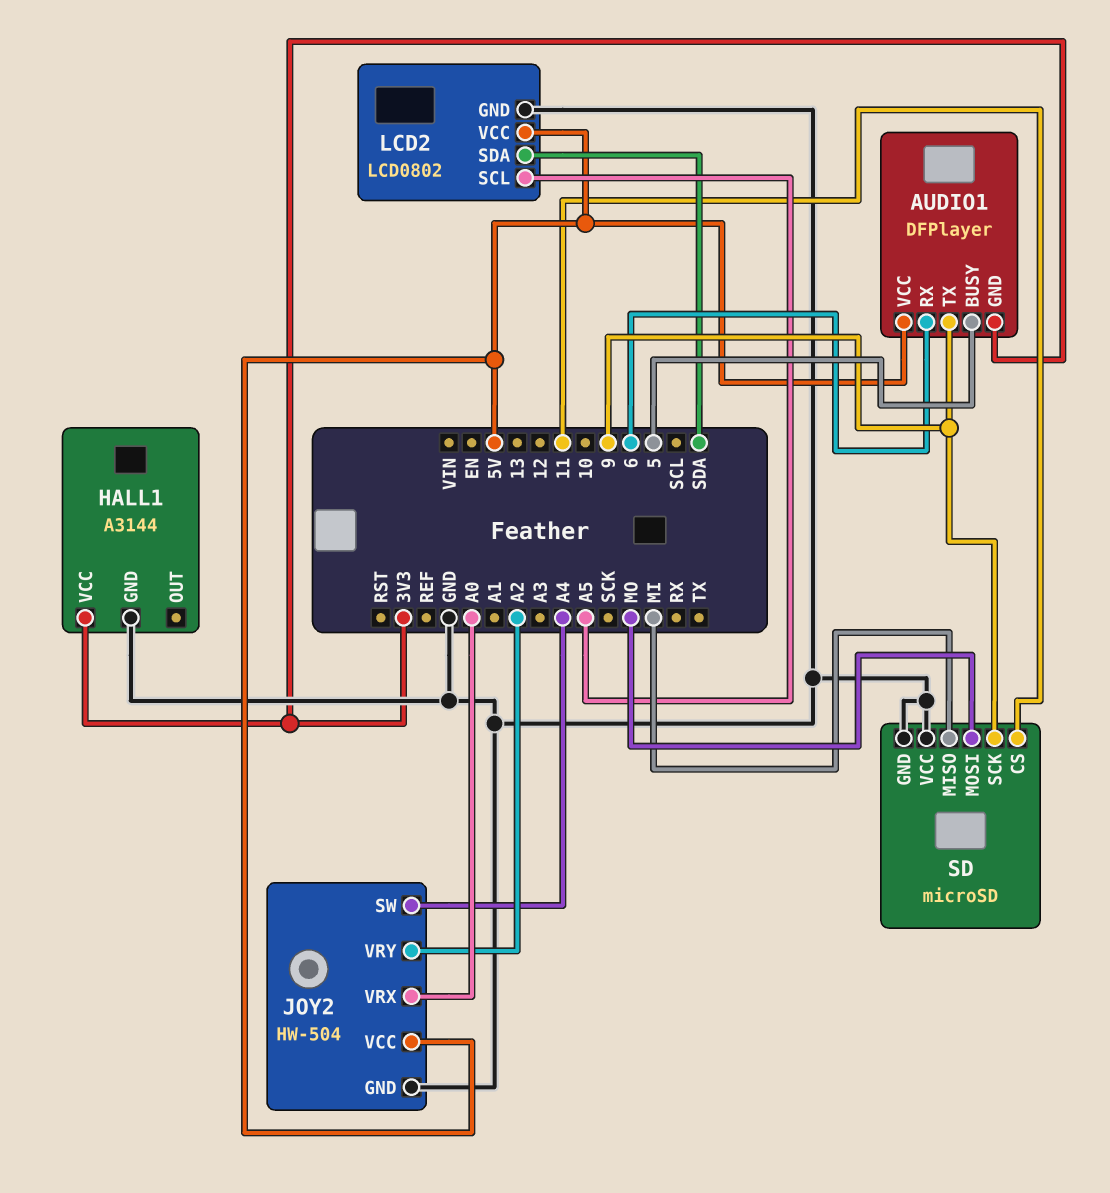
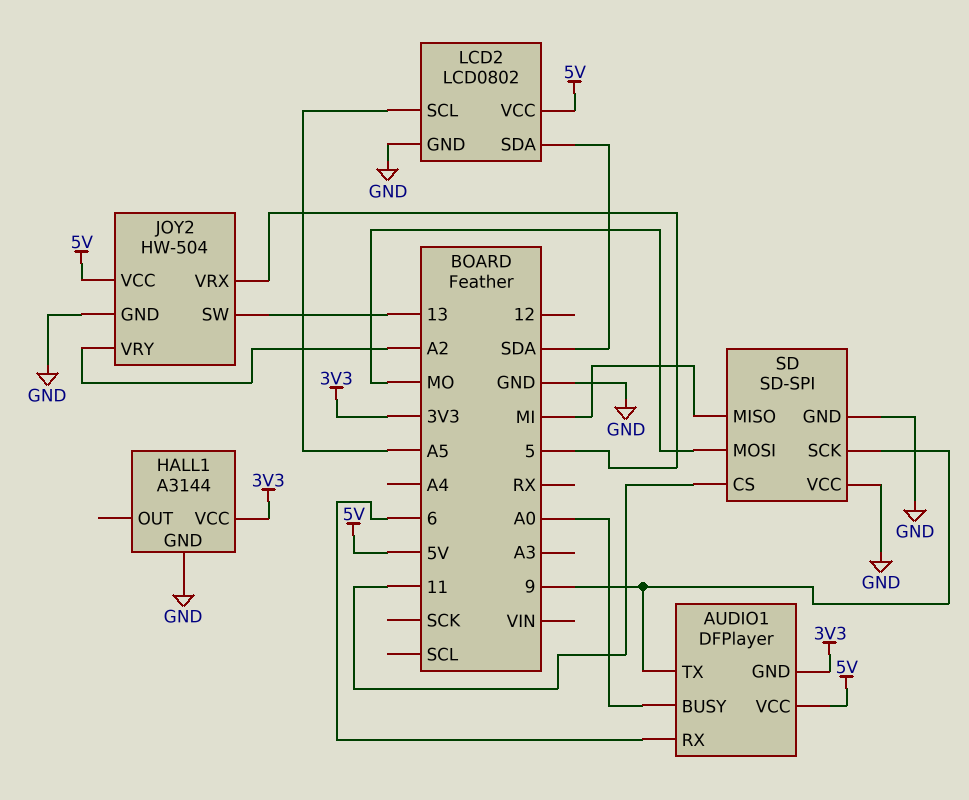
AUDIO1 pin BUSY: 5 -> A0
JOY2 pin SW: A4 -> 13
JOY2 pin VRX: A0 -> 5
SD: microSD -> SD-SPI

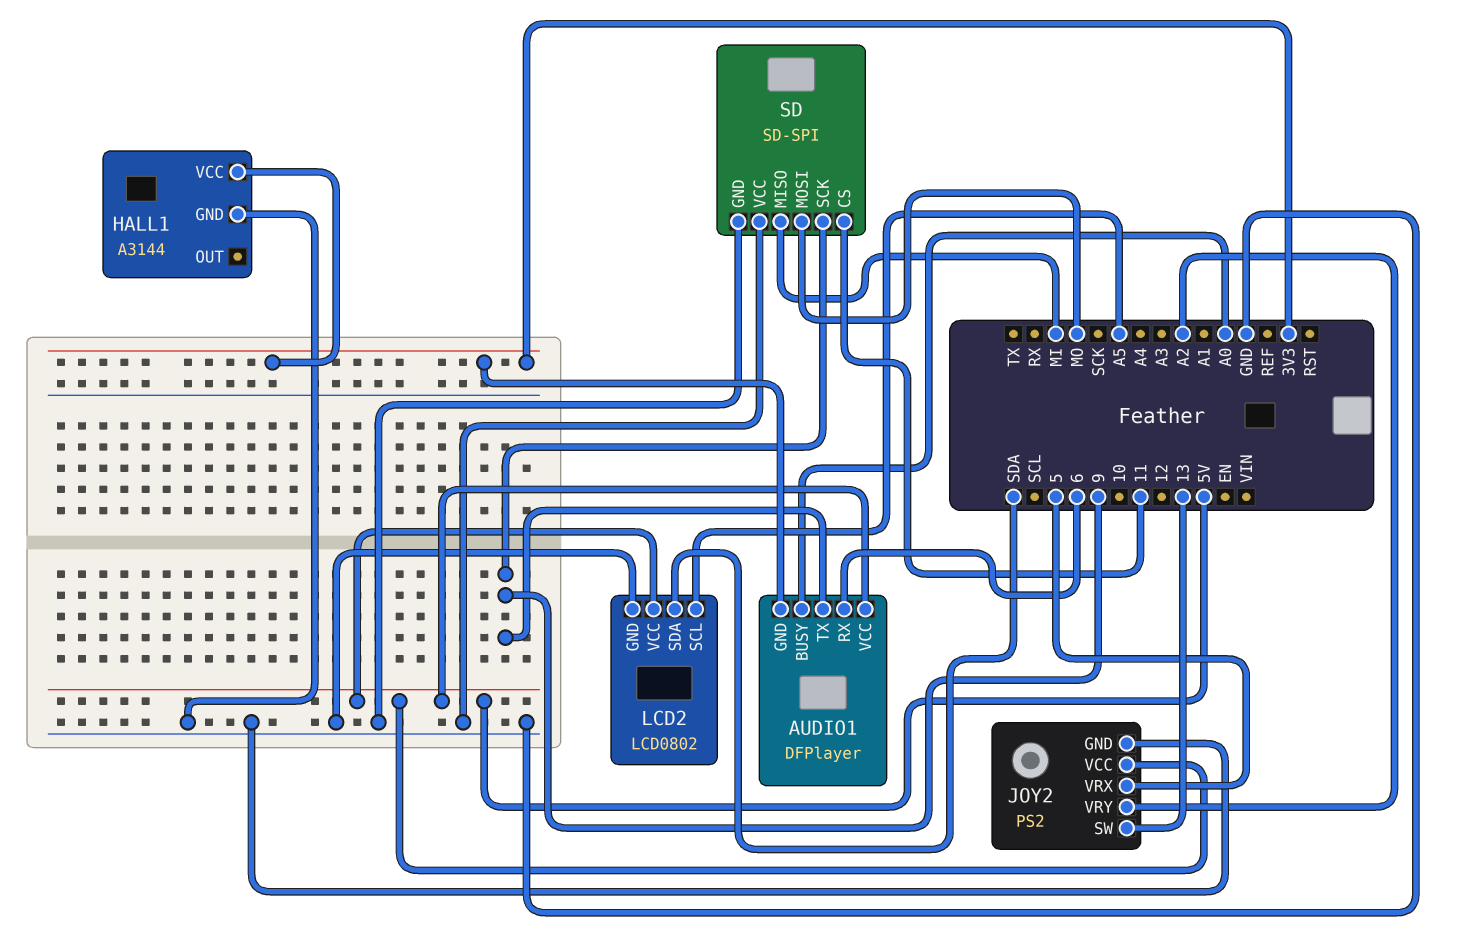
JOY2: HW-504 -> PS2

